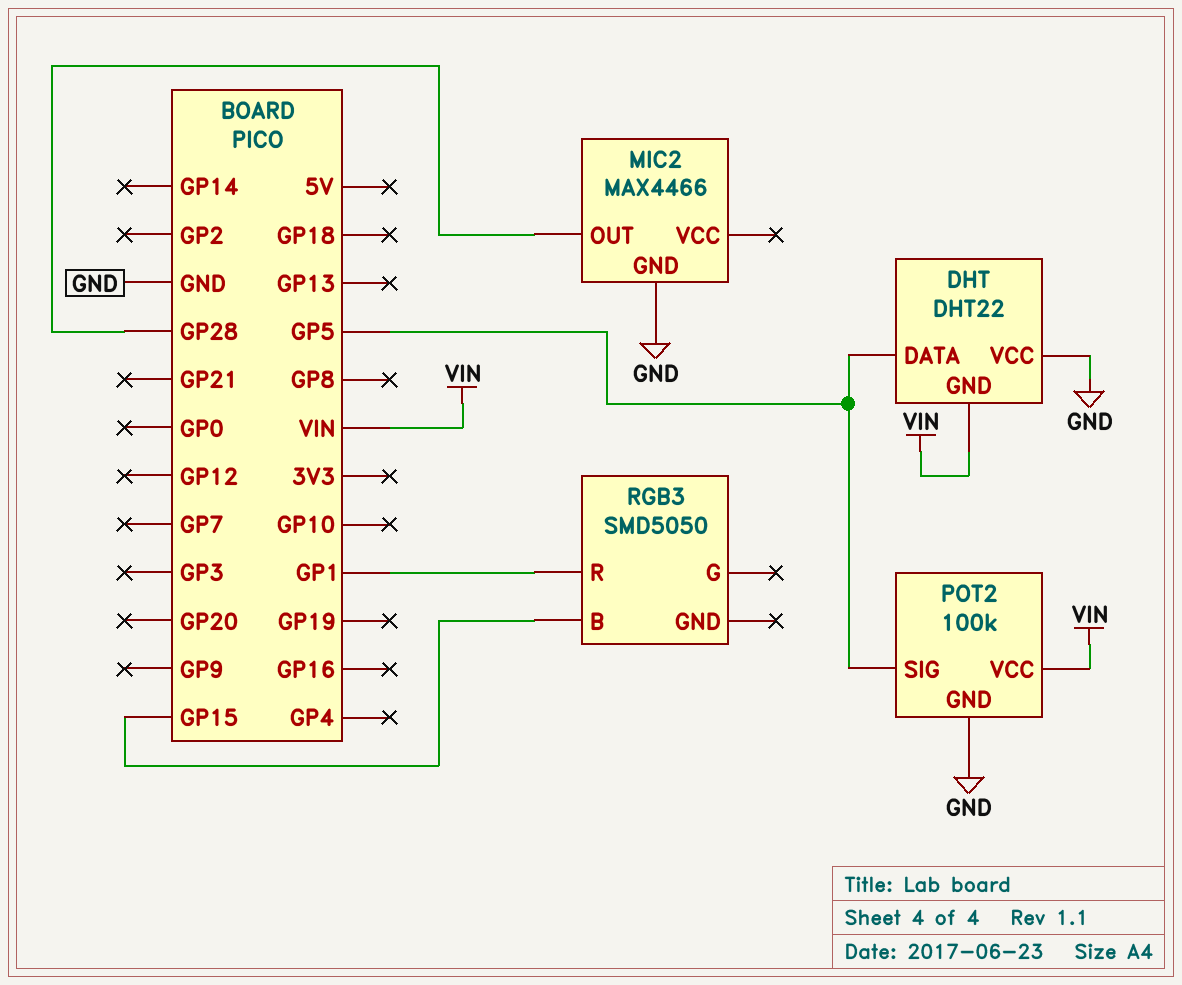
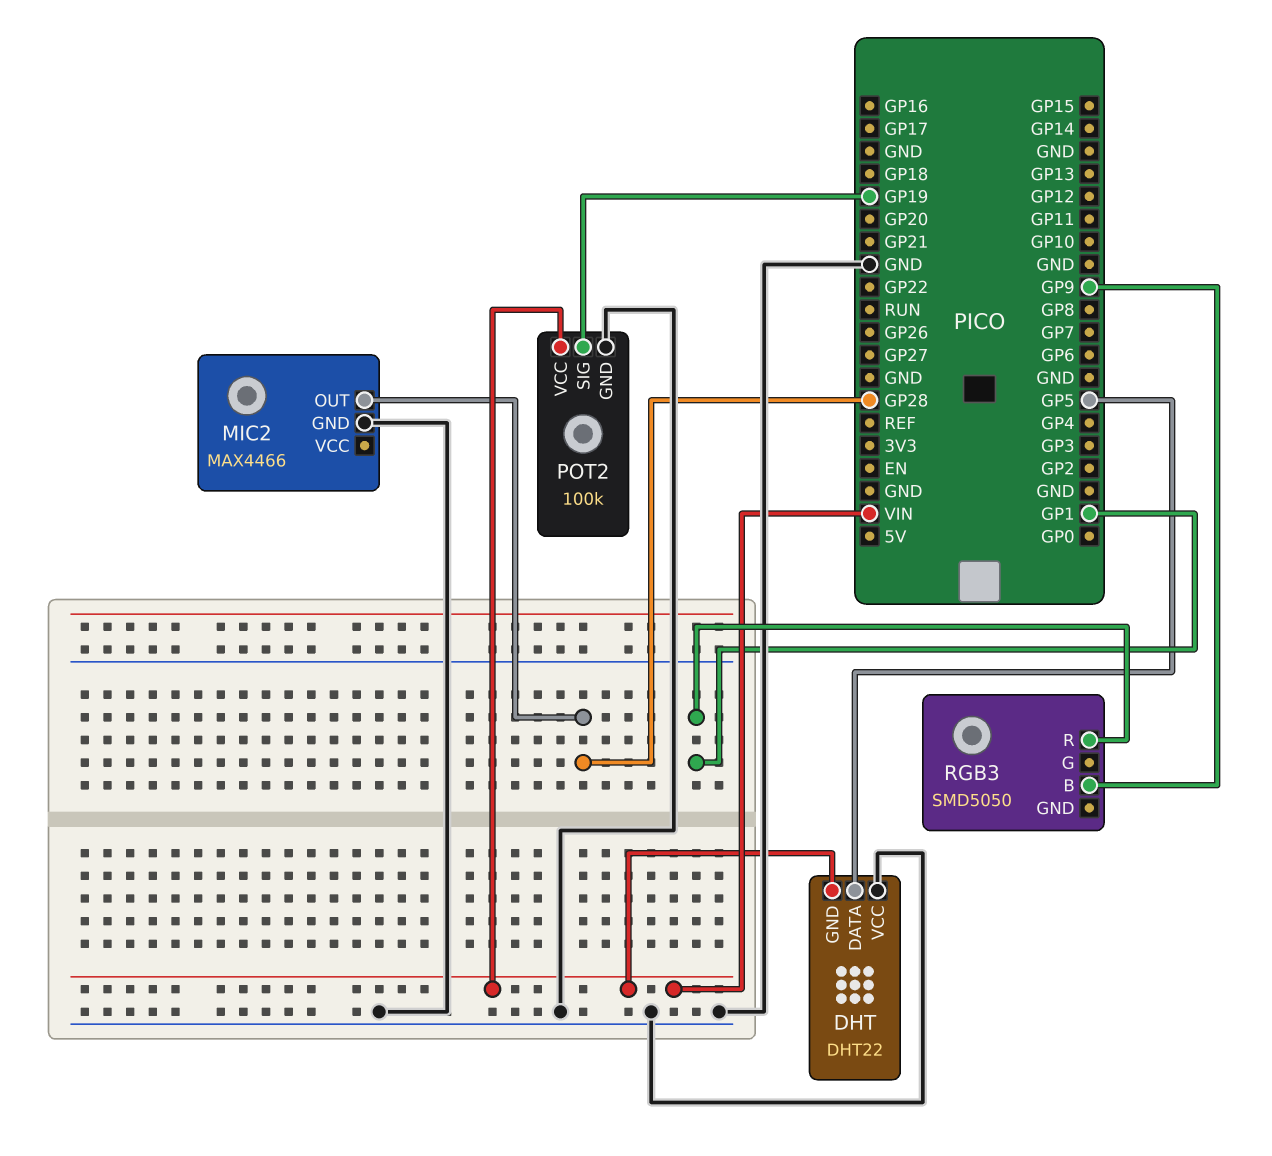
POT2 pin SIG: GP5 -> GP19
RGB3 pin B: GP15 -> GP9

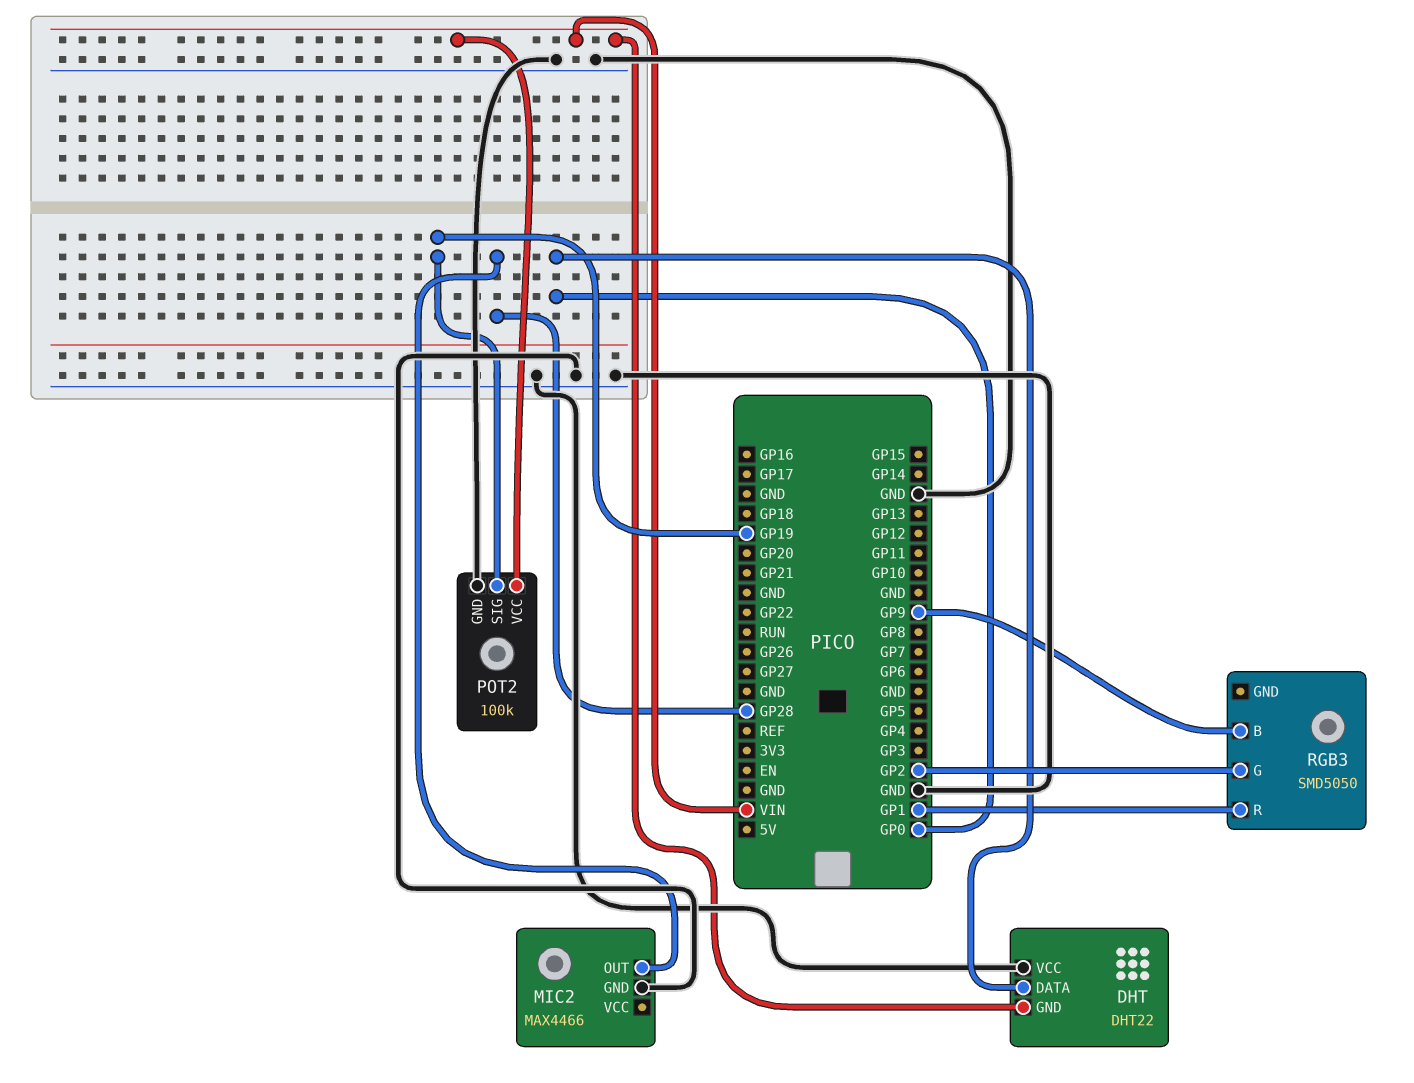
DHT pin DATA: GP5 -> GP0
RGB3 pin G: none -> GP2

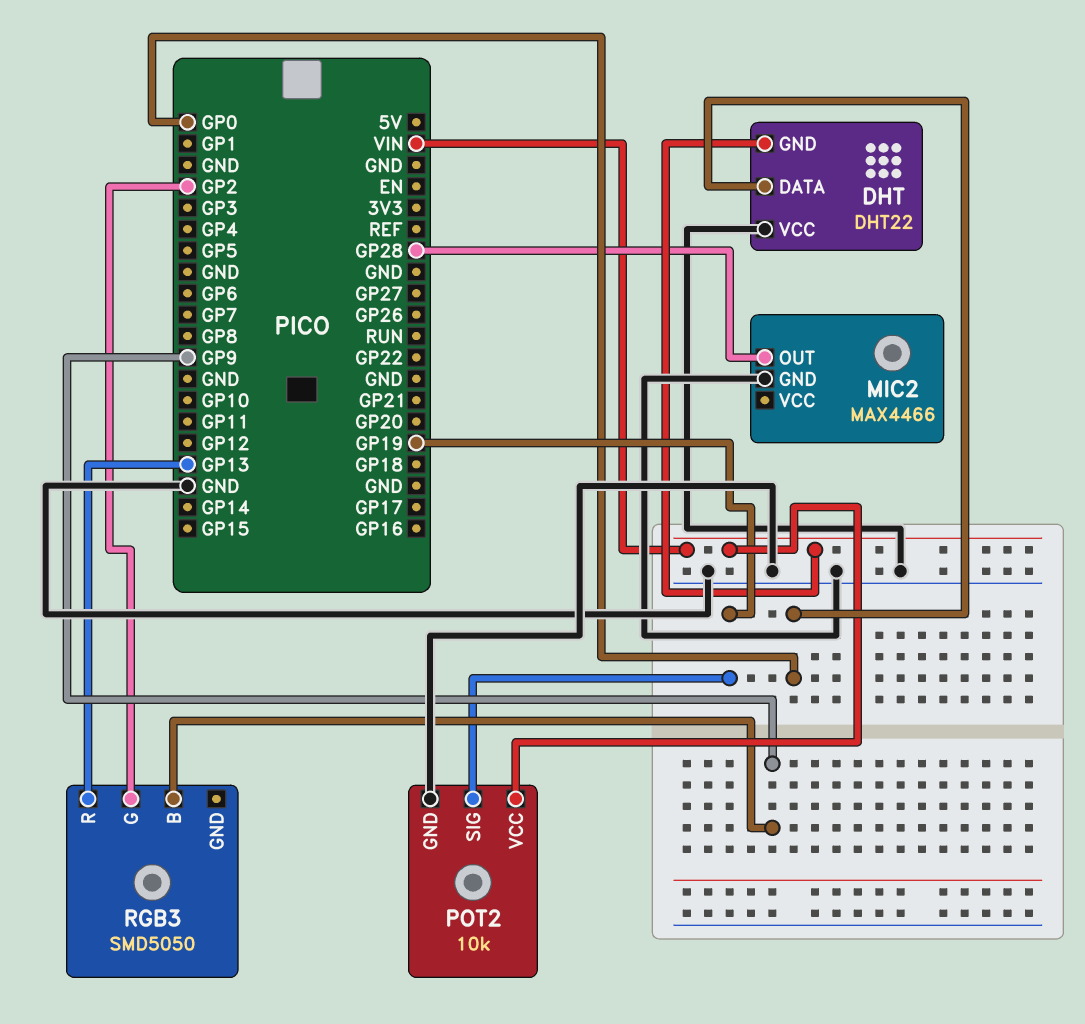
POT2: 100k -> 10k
RGB3 pin R: GP1 -> GP13

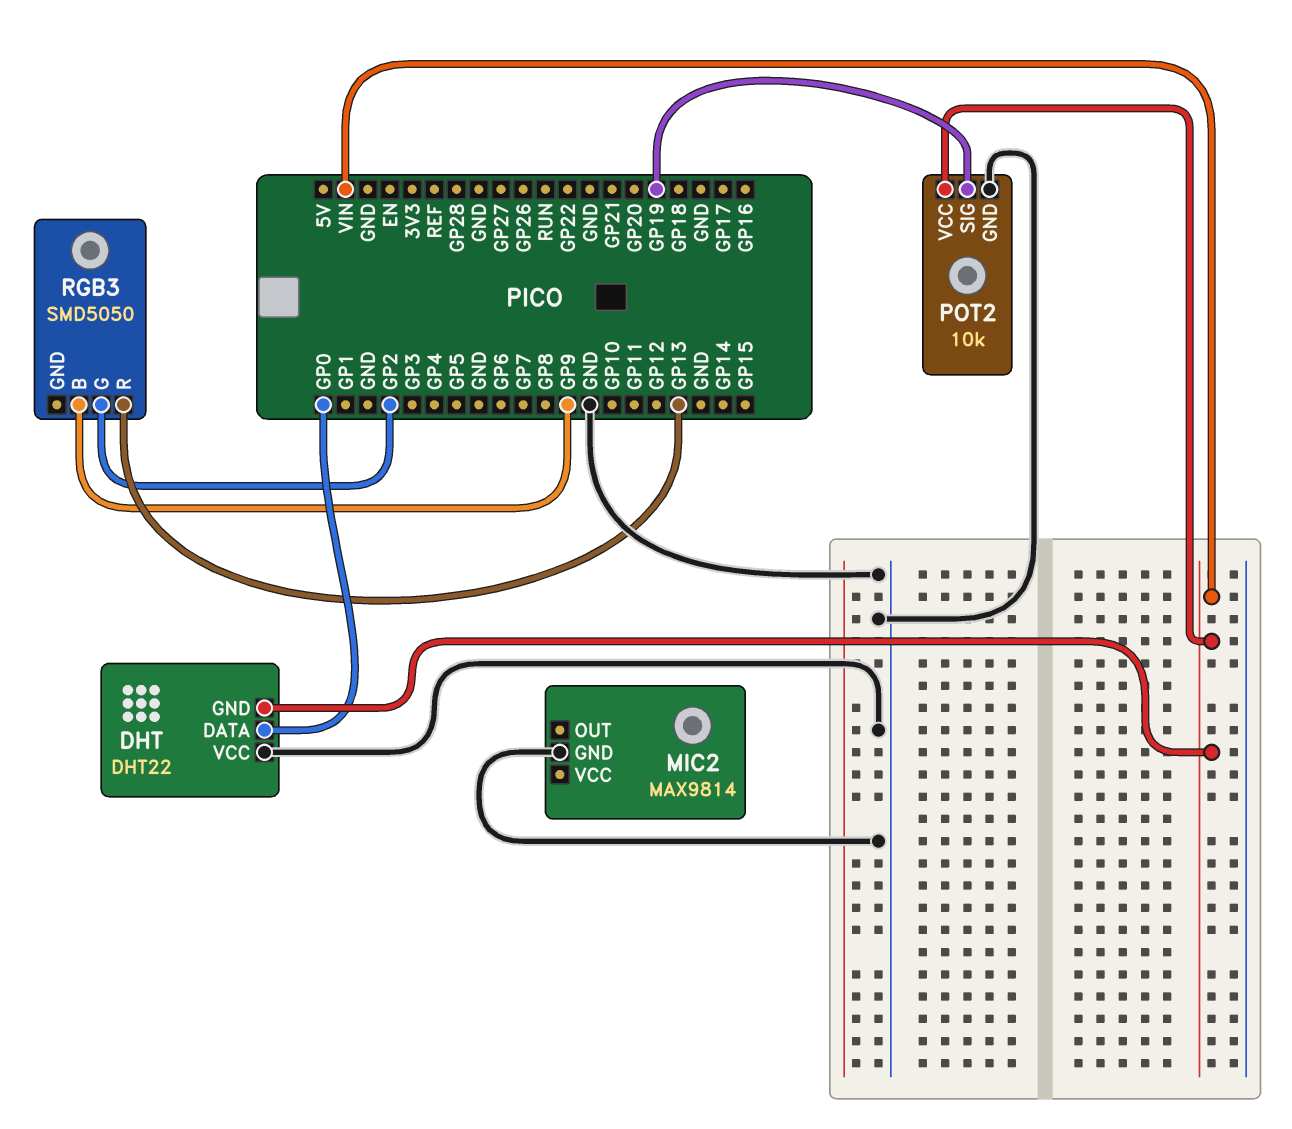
MIC2: MAX4466 -> MAX9814
MIC2 pin OUT: GP28 -> none

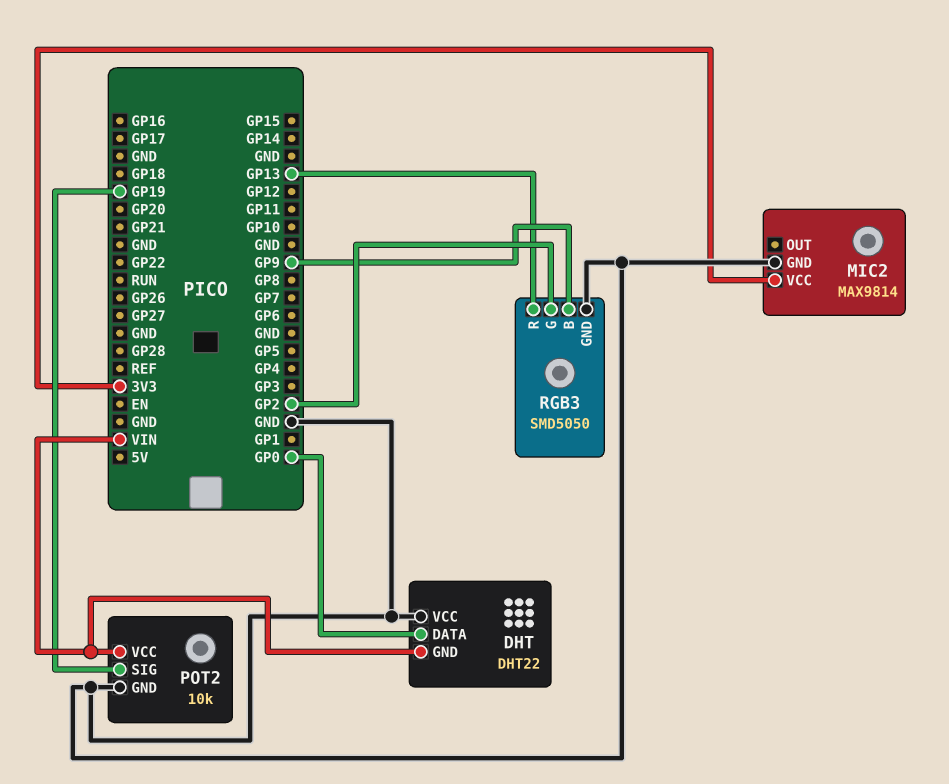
MIC2 pin VCC: none -> 3V3
RGB3 pin GND: none -> GND

